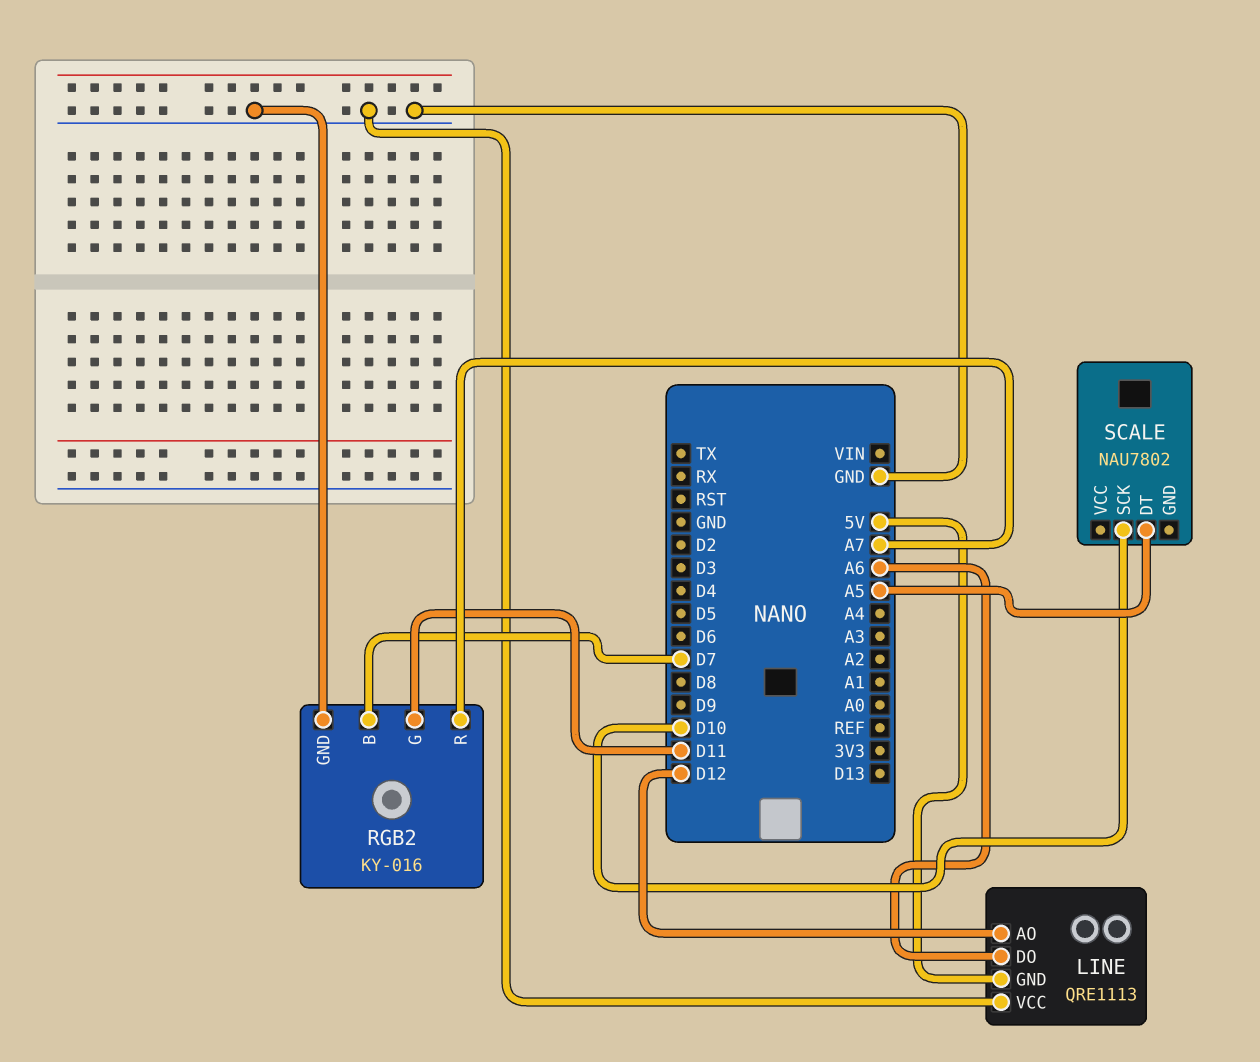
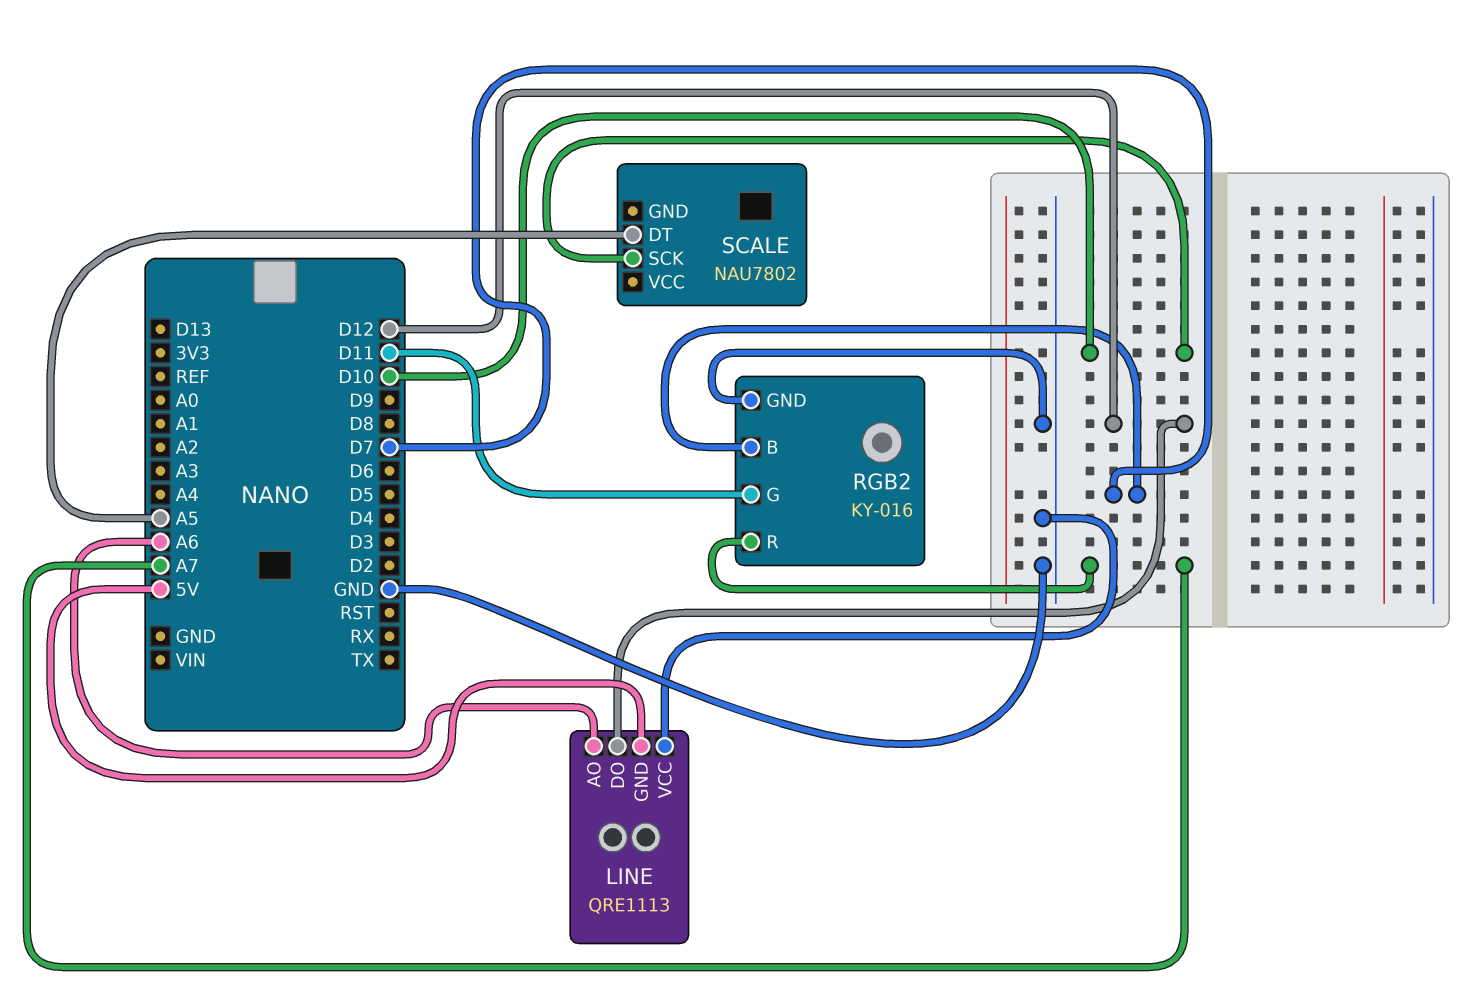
LINE pin AO: D12 -> A6
LINE pin DO: A6 -> D12

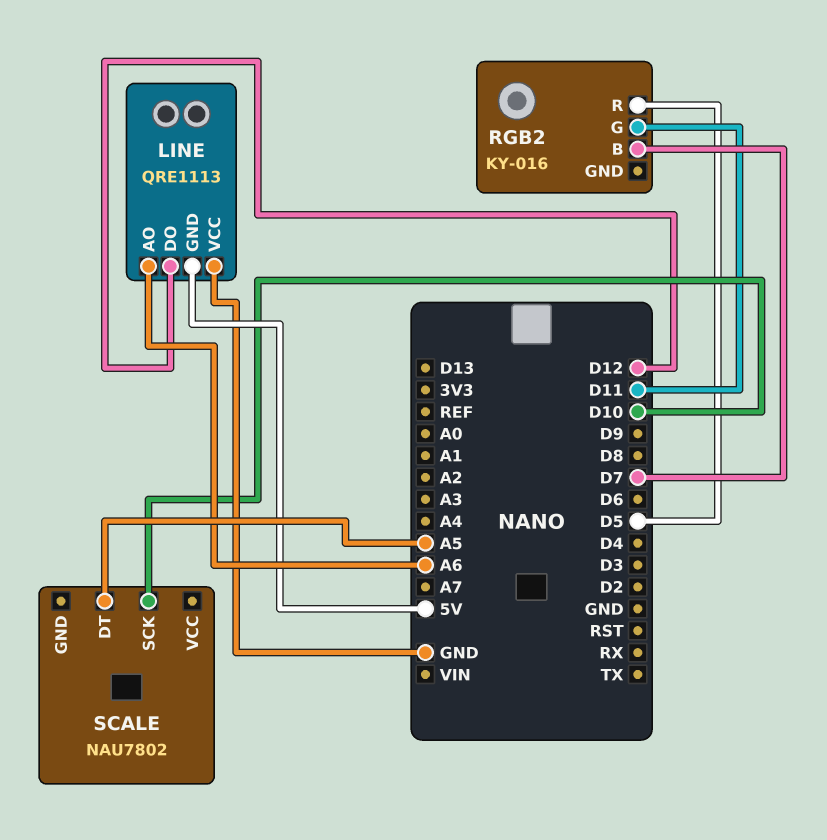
RGB2 pin GND: GND -> none
RGB2 pin R: A7 -> D5

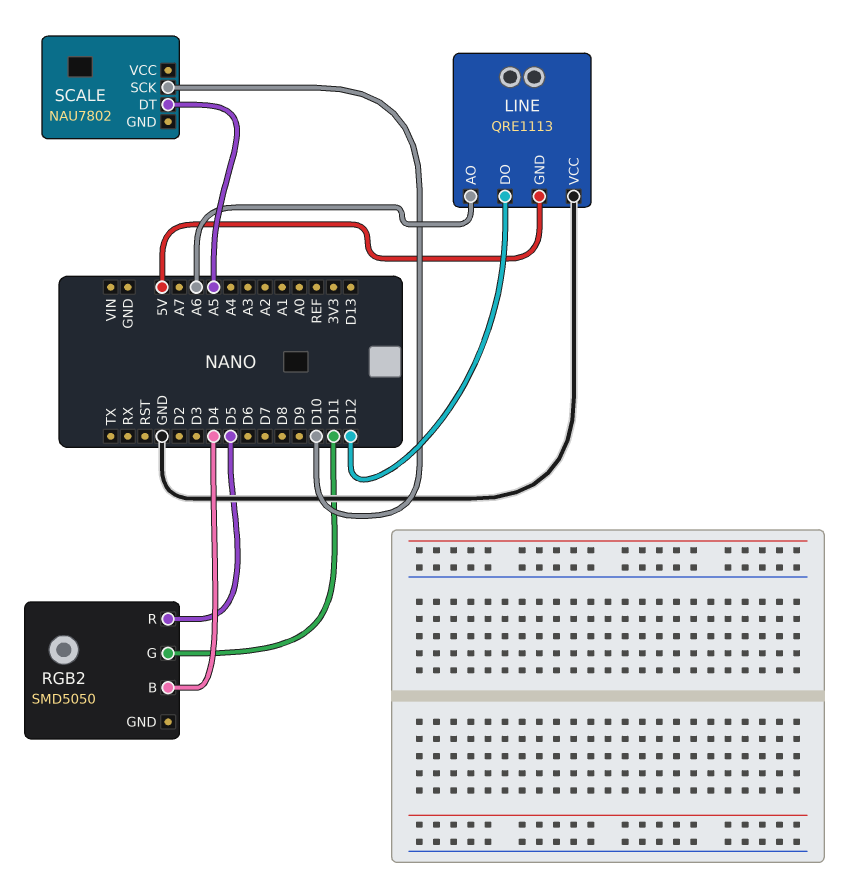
RGB2: KY-016 -> SMD5050
RGB2 pin B: D7 -> D4

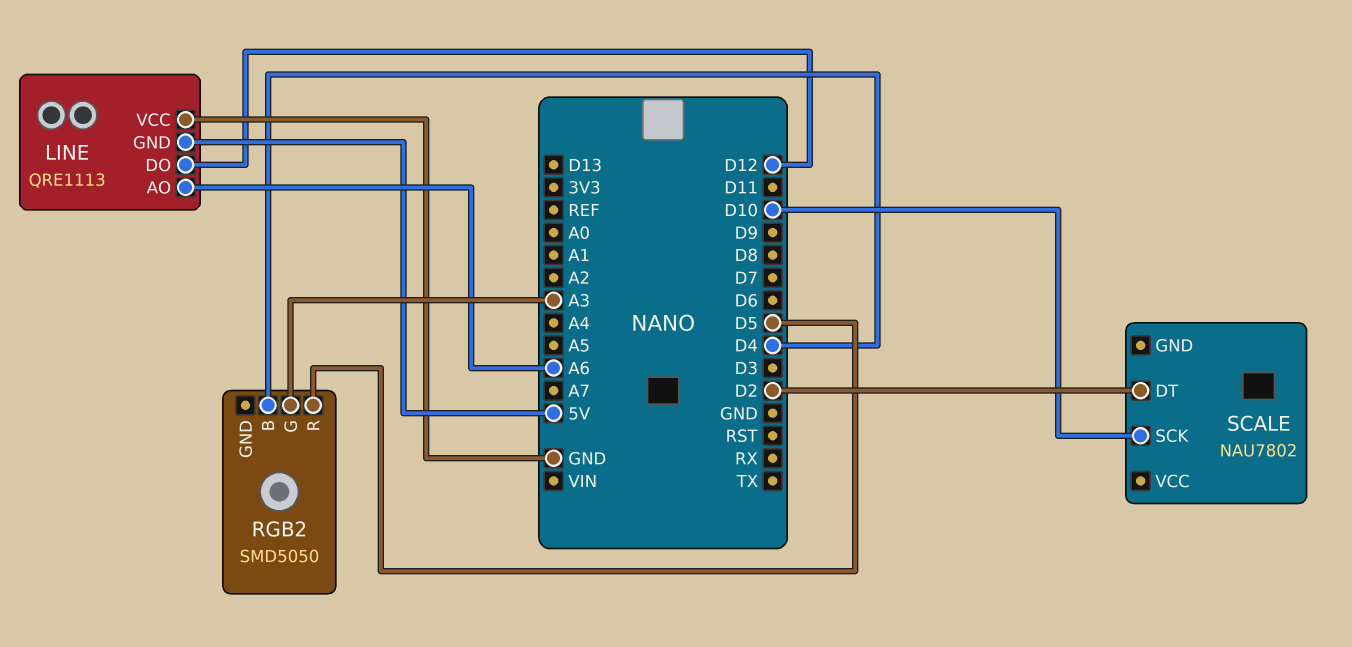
RGB2 pin G: D11 -> A3
SCALE pin DT: A5 -> D2

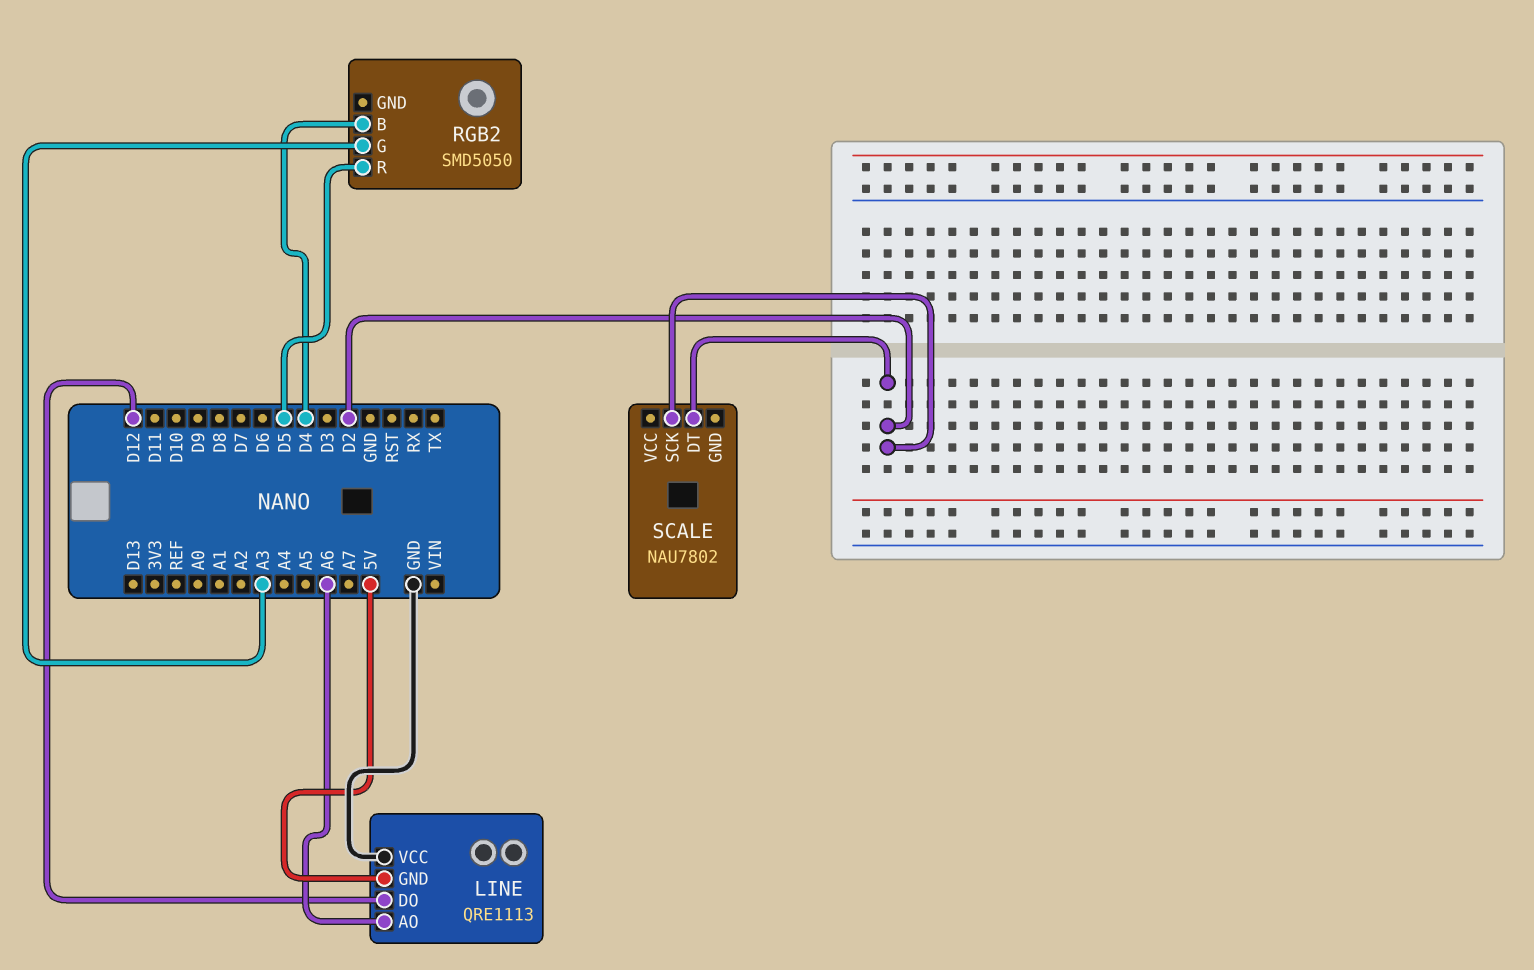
SCALE pin SCK: D10 -> D2

